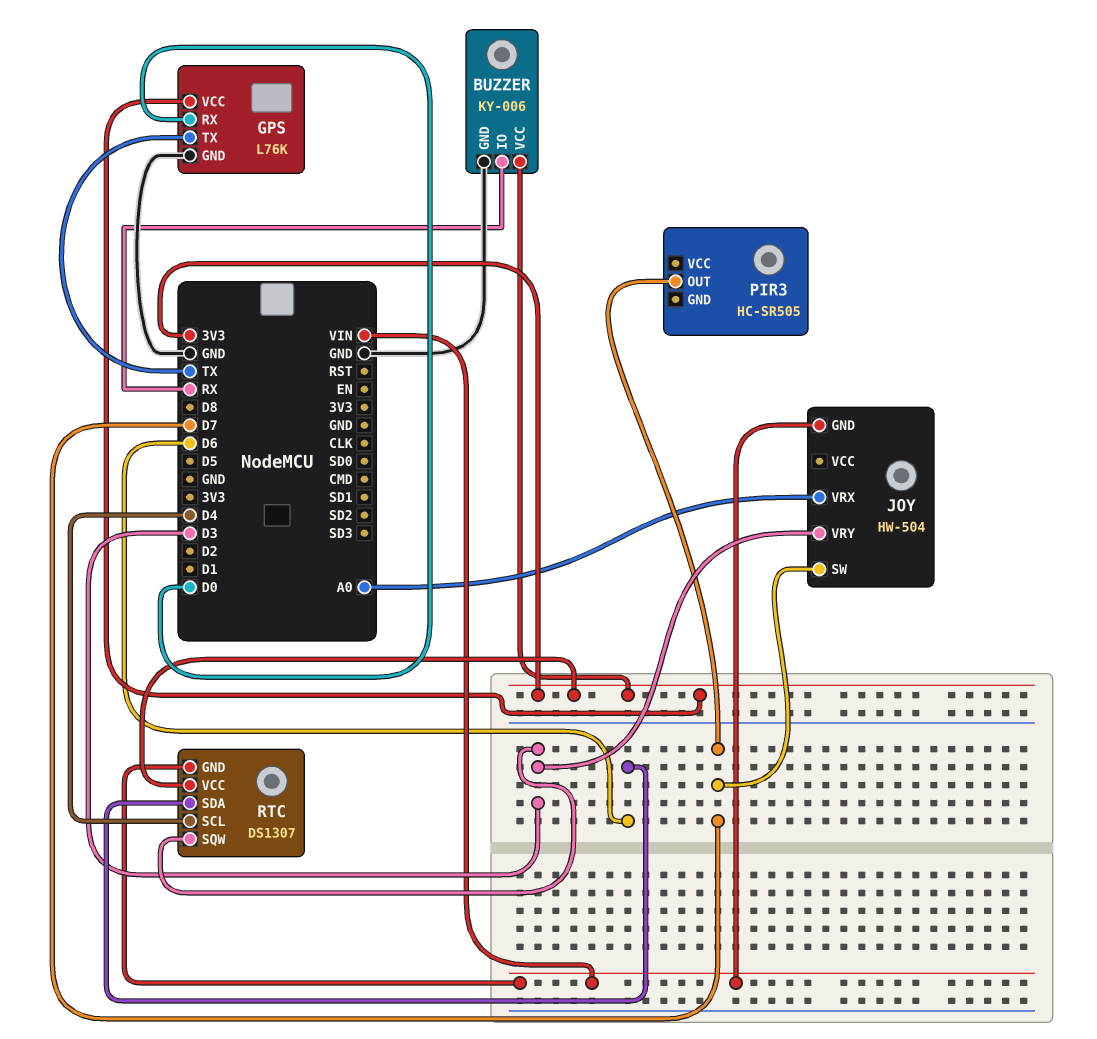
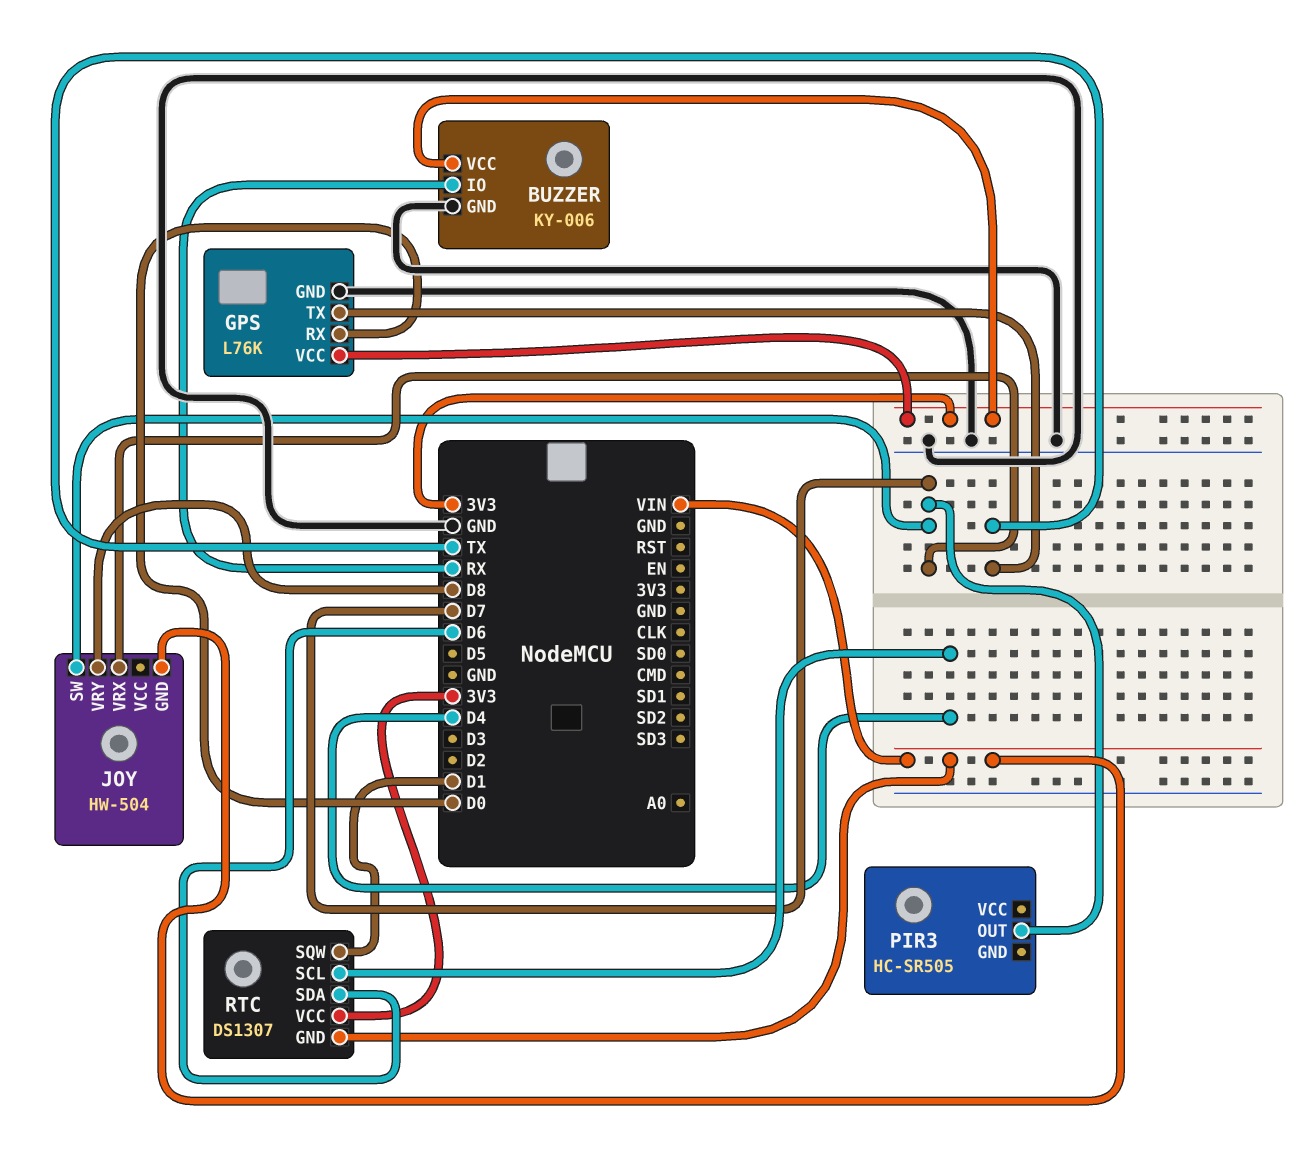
JOY pin VRX: A0 -> D7
JOY pin VRY: D3 -> D8
RTC pin SQW: D3 -> D1

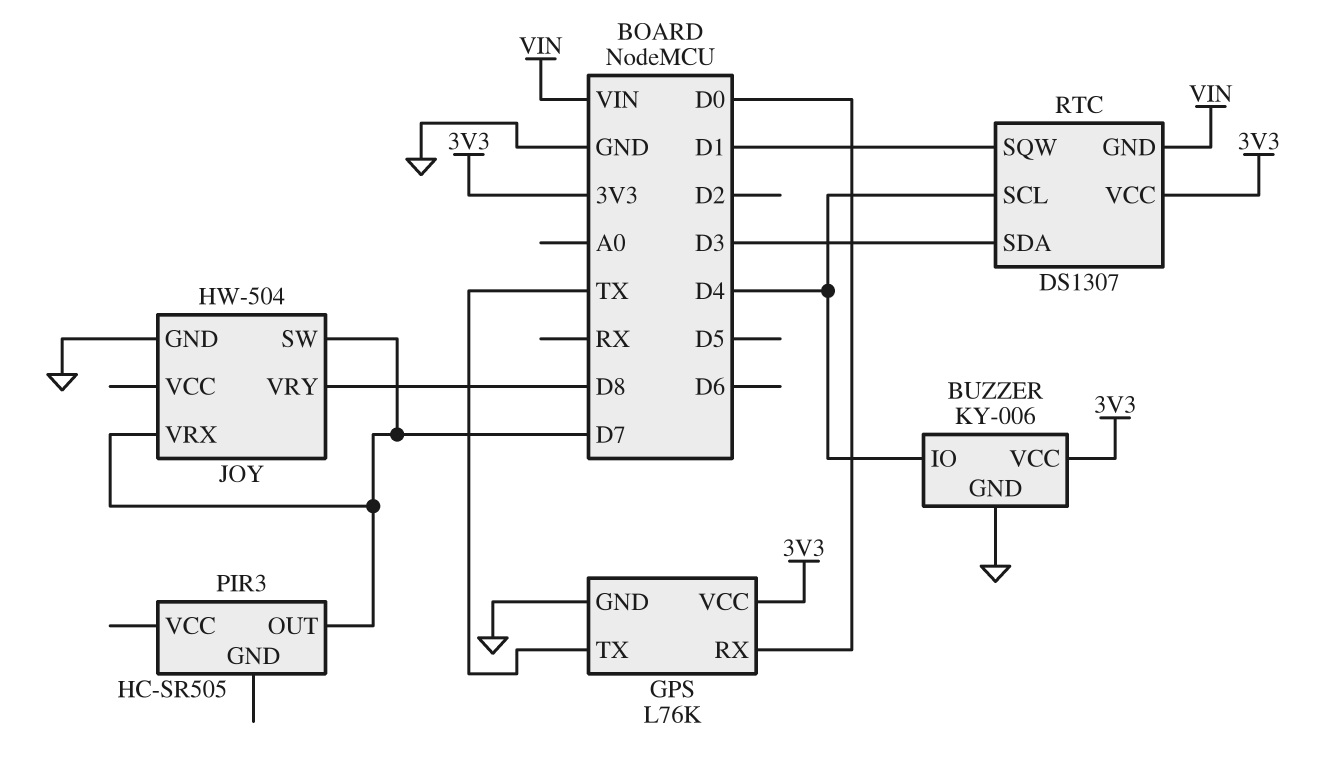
BUZZER pin IO: RX -> D4
JOY pin GND: VIN -> GND
RTC pin SDA: D6 -> D3

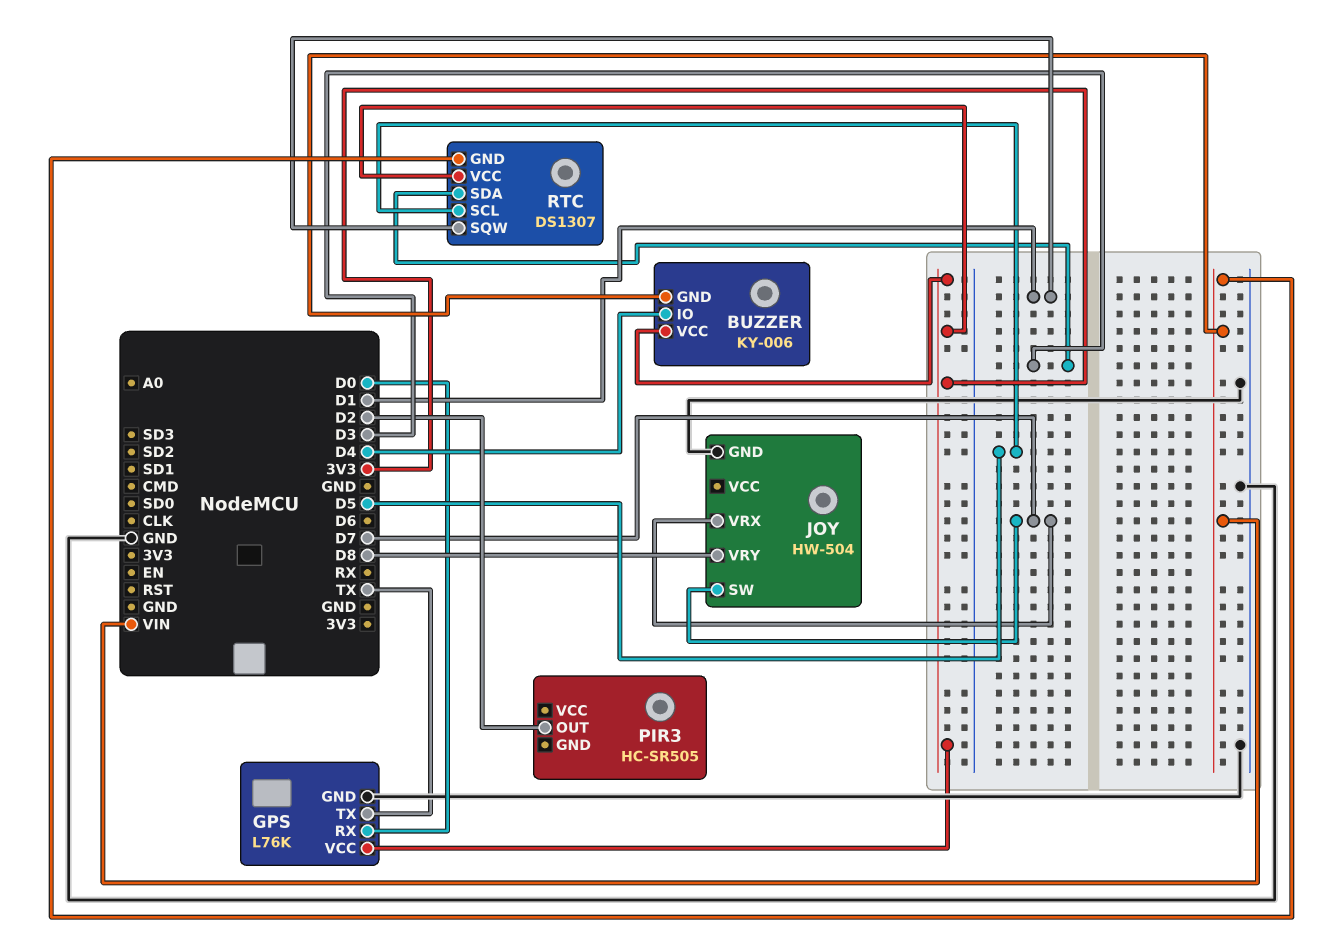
BUZZER pin GND: GND -> VIN
PIR3 pin OUT: D7 -> D2
RTC pin SCL: D4 -> D5

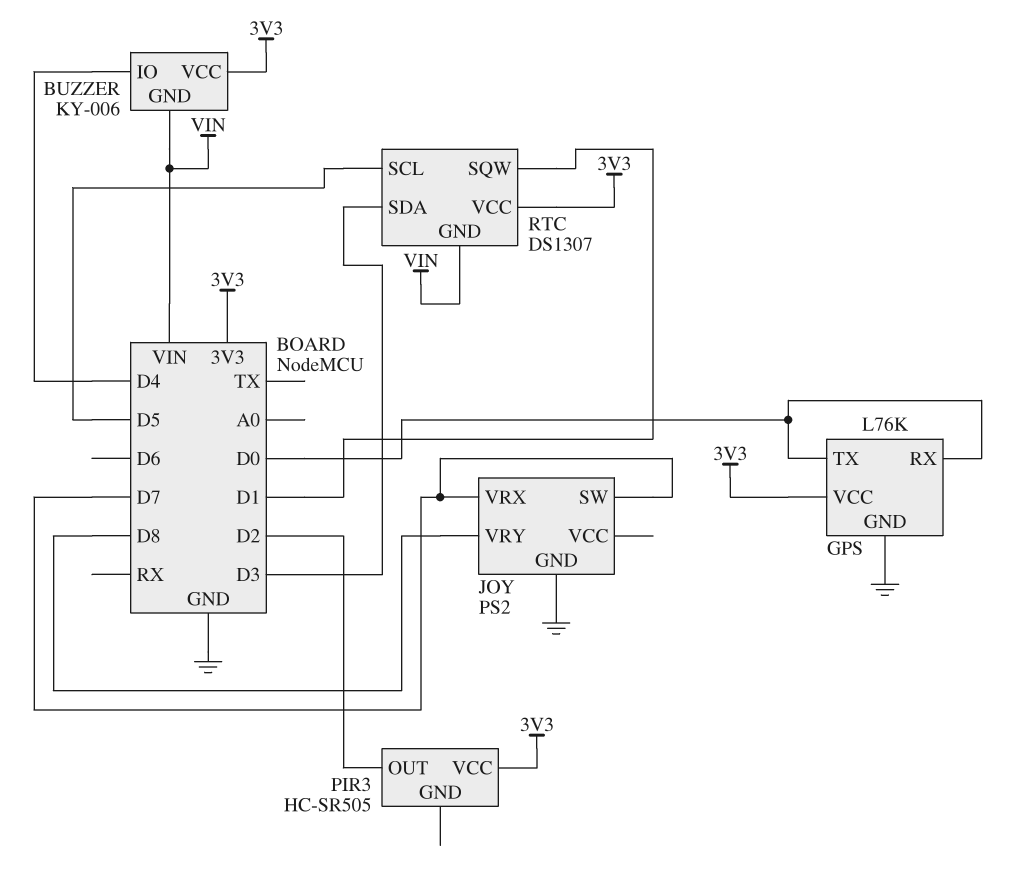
GPS pin TX: TX -> D0
JOY: HW-504 -> PS2
PIR3 pin VCC: none -> 3V3

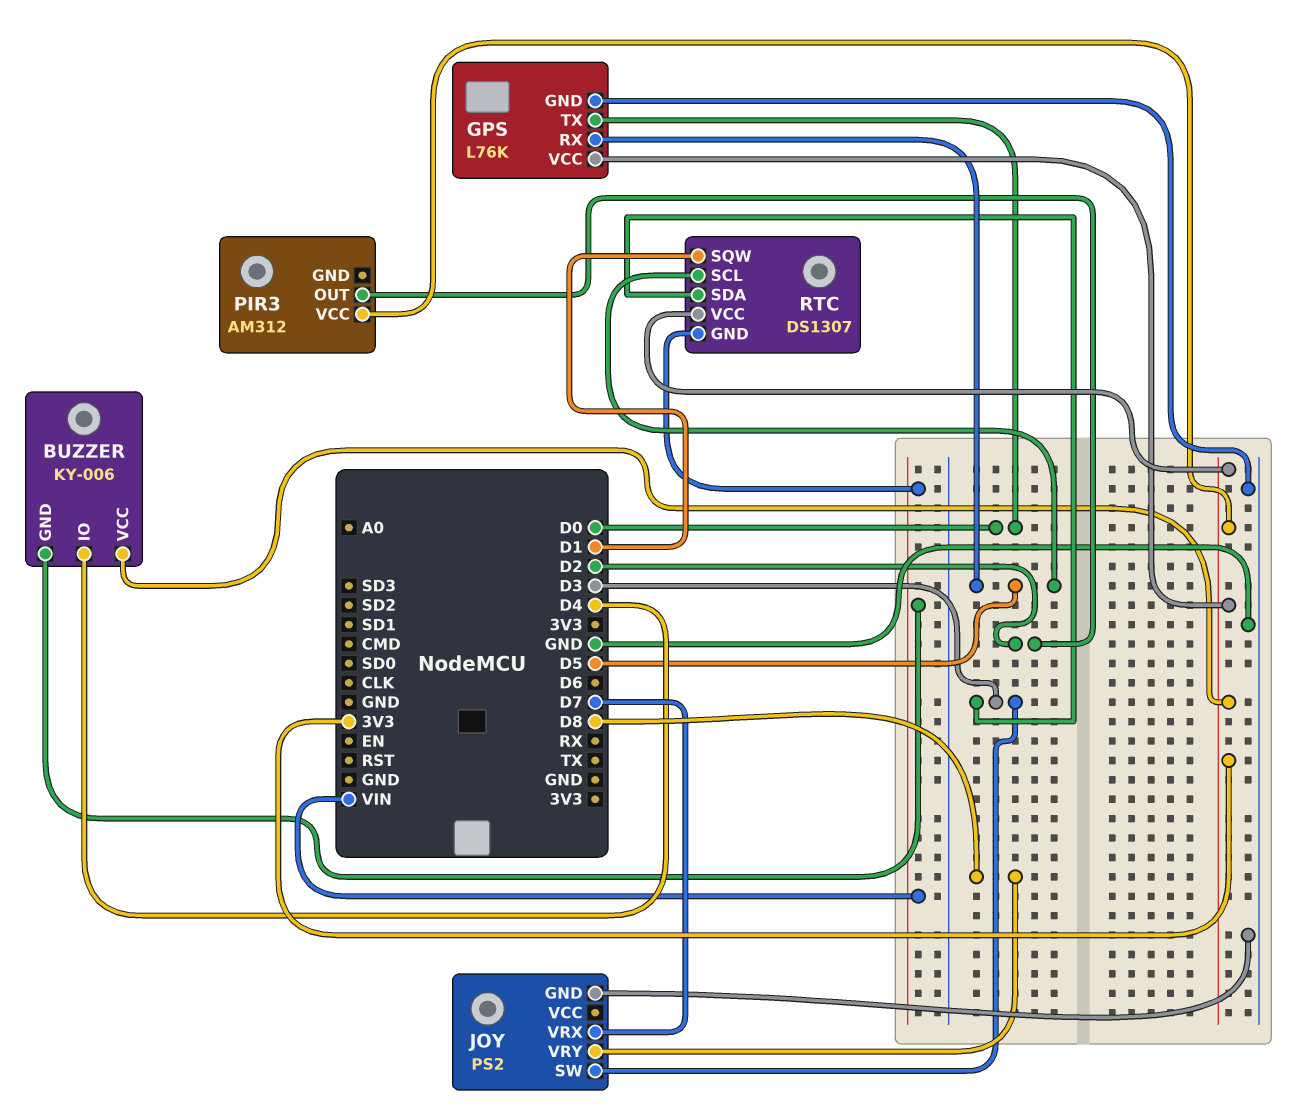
GPS pin RX: D0 -> D5
JOY pin SW: D7 -> D3
PIR3: HC-SR505 -> AM312

